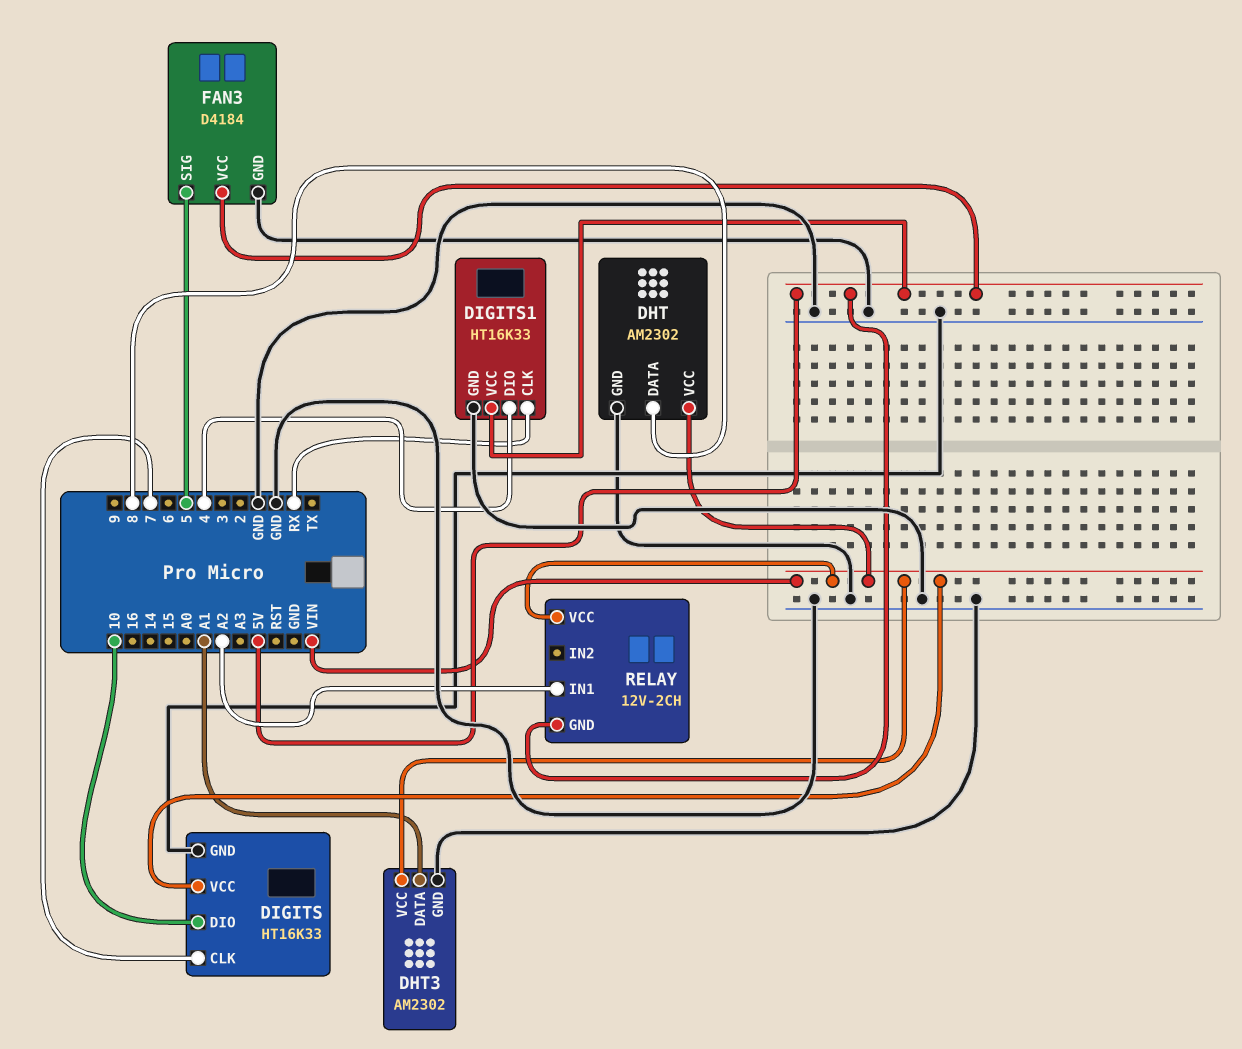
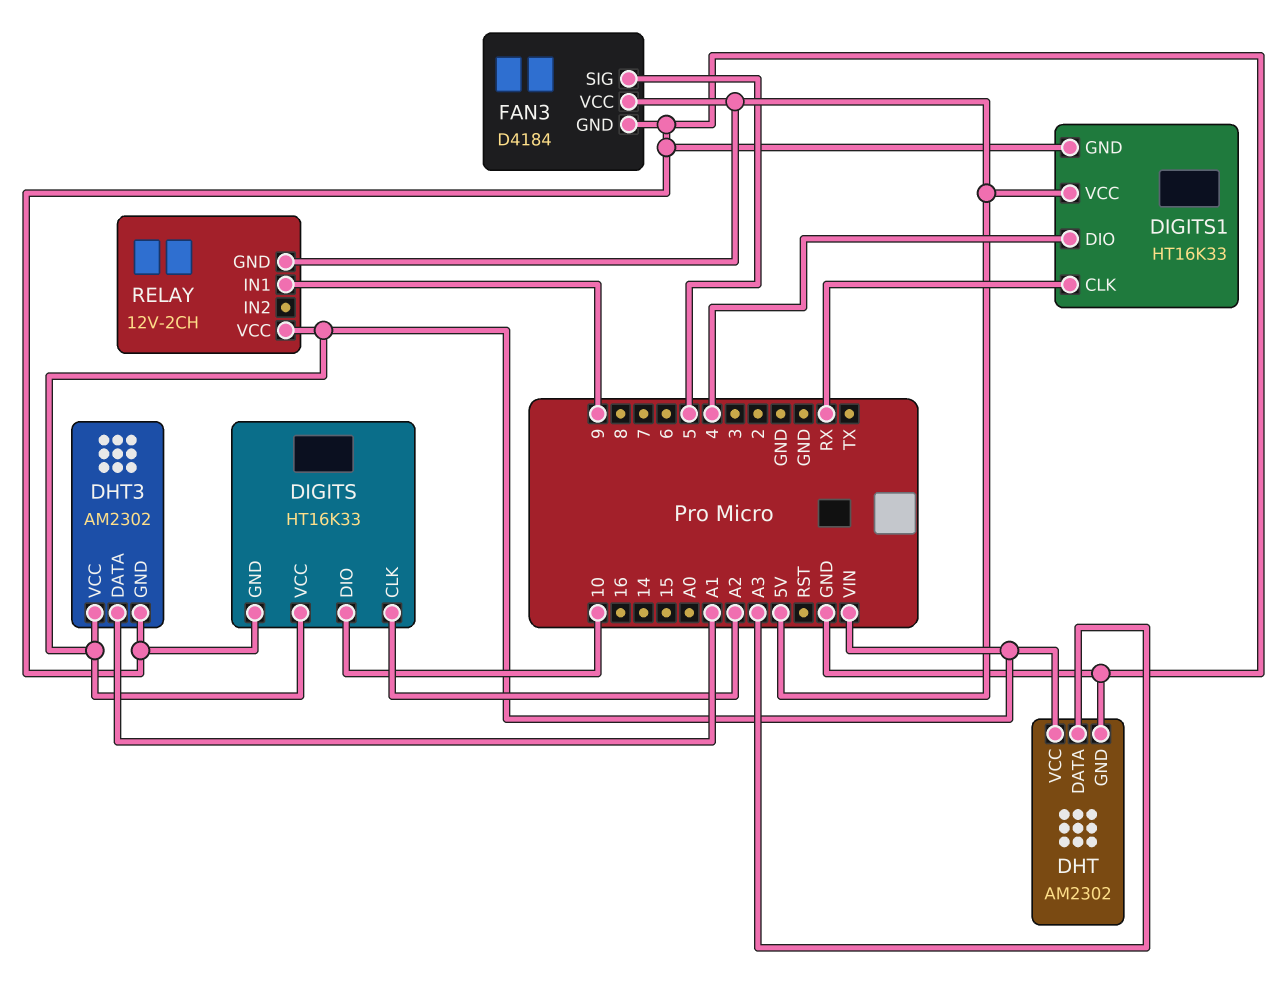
DHT pin DATA: 8 -> A3
DIGITS pin CLK: 7 -> A2
RELAY pin IN1: A2 -> 9

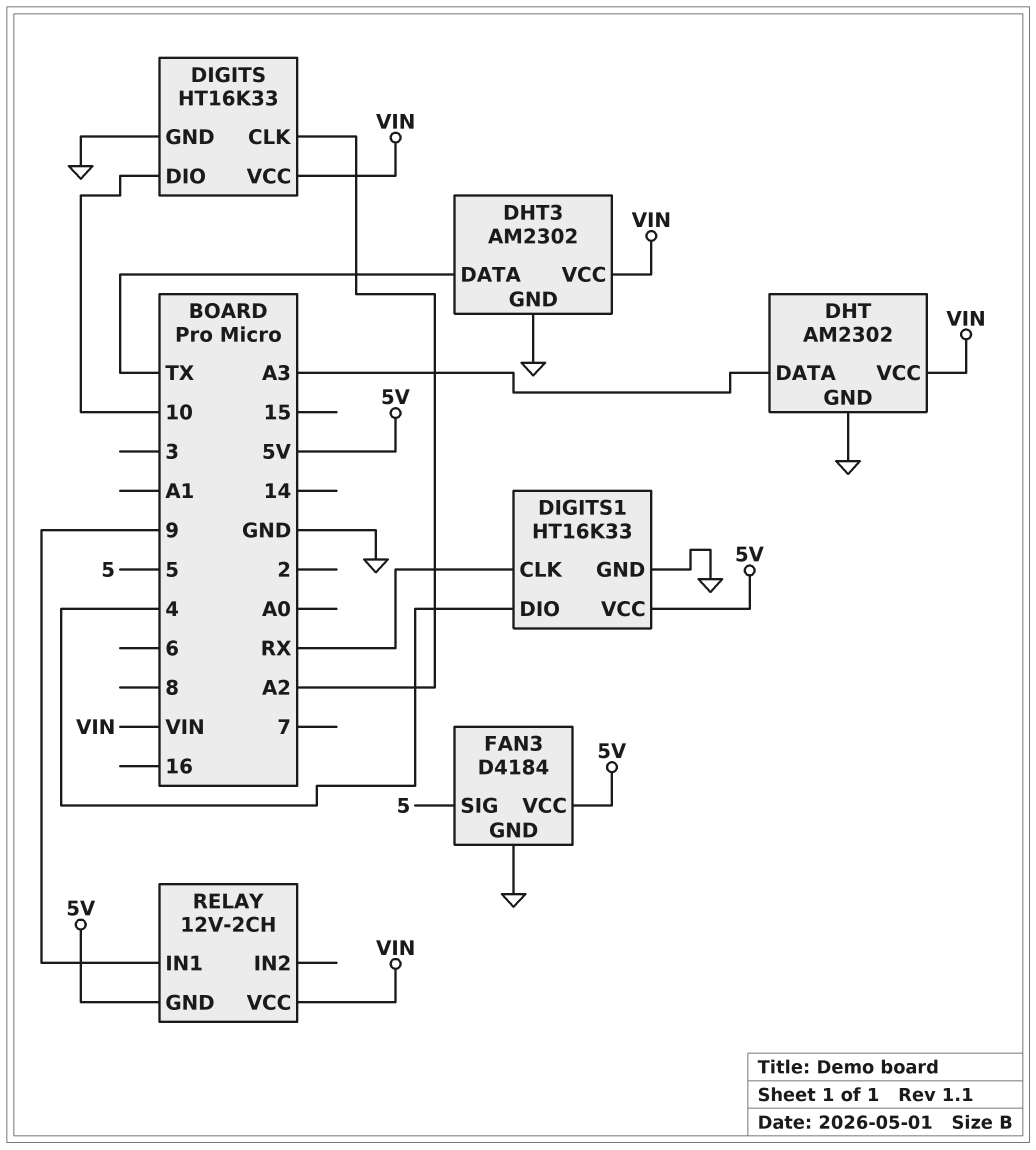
DHT3 pin DATA: A1 -> TX

